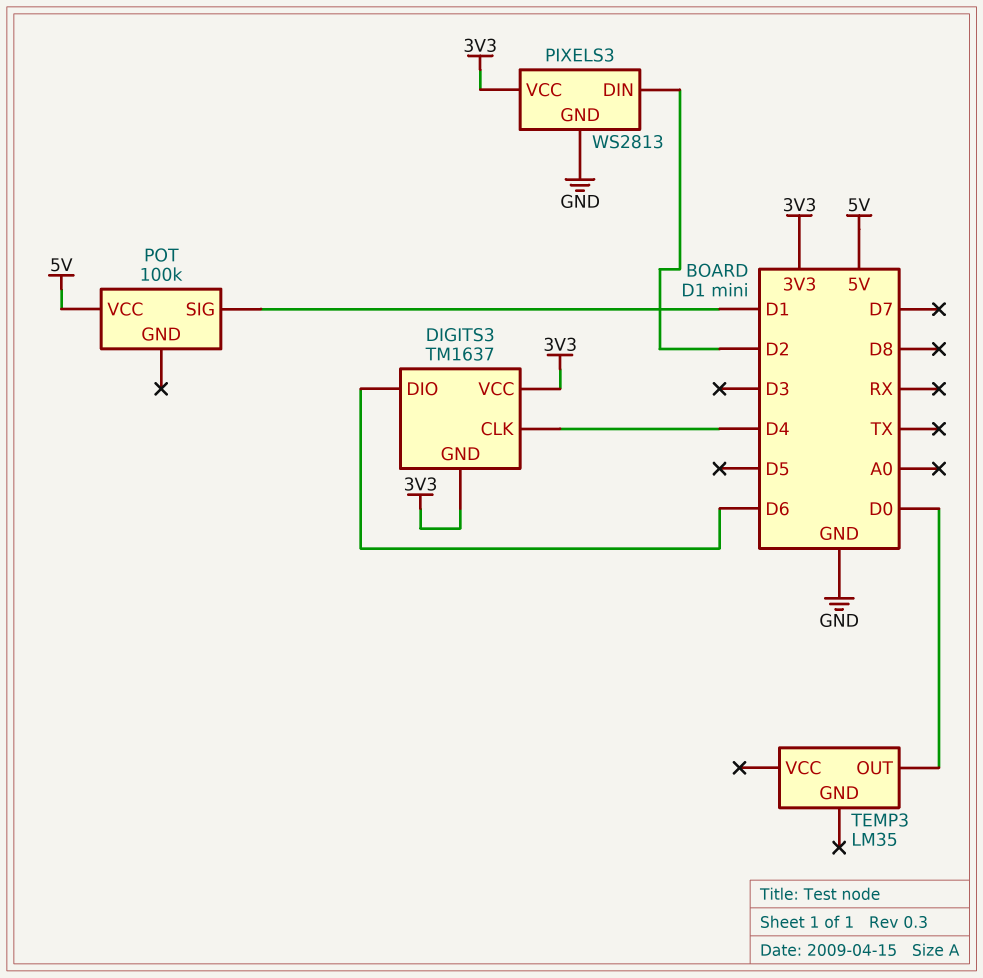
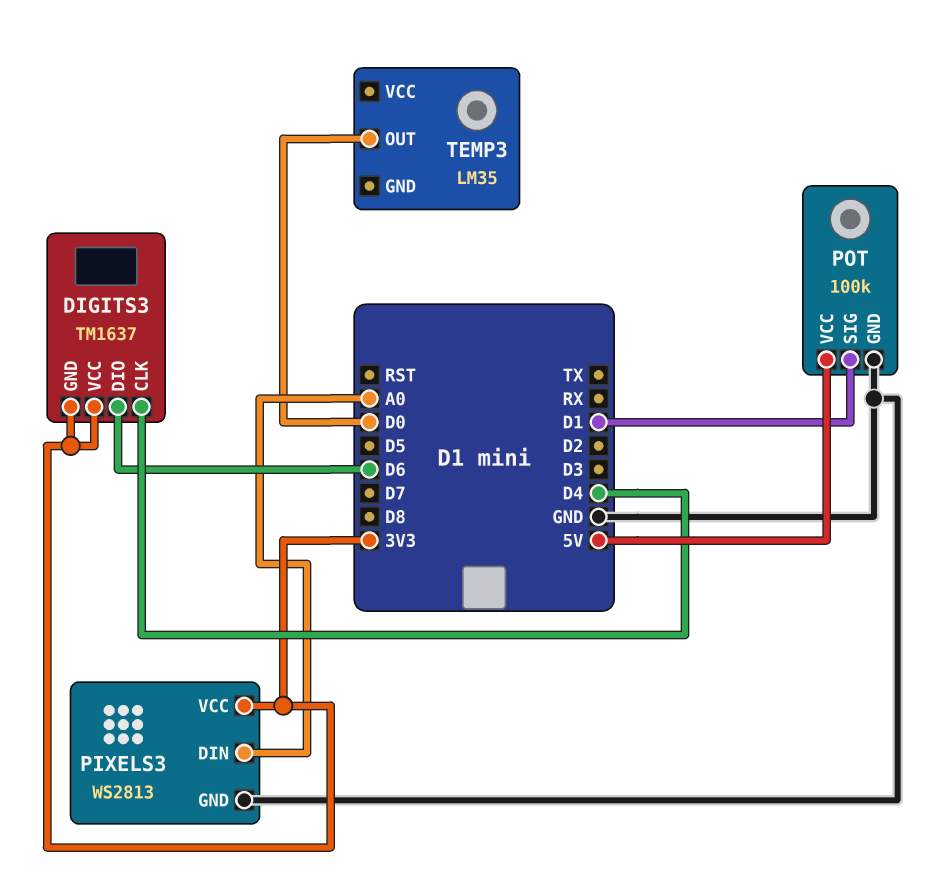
PIXELS3 pin DIN: D2 -> A0
POT pin GND: none -> GND

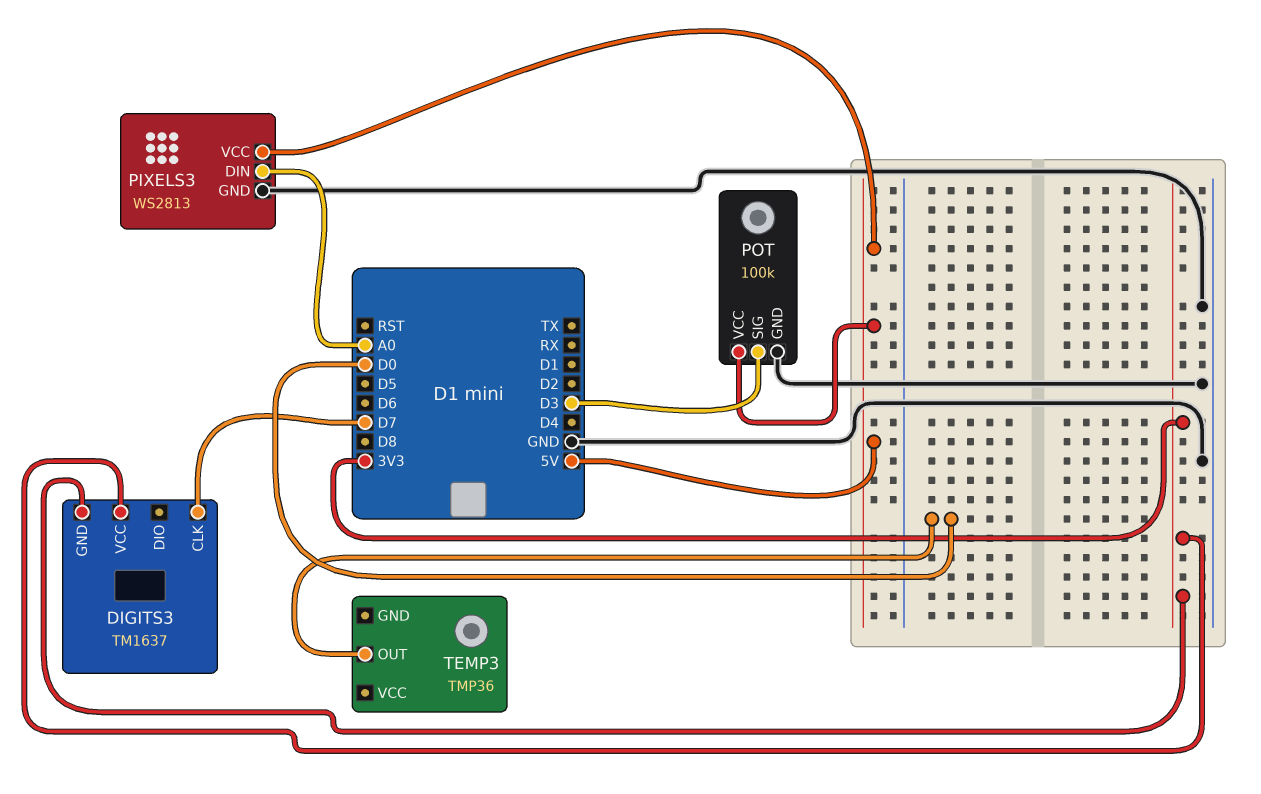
DIGITS3 pin CLK: D4 -> D7
DIGITS3 pin DIO: D6 -> none
PIXELS3 pin VCC: 3V3 -> 5V
POT pin SIG: D1 -> D3
TEMP3: LM35 -> TMP36

